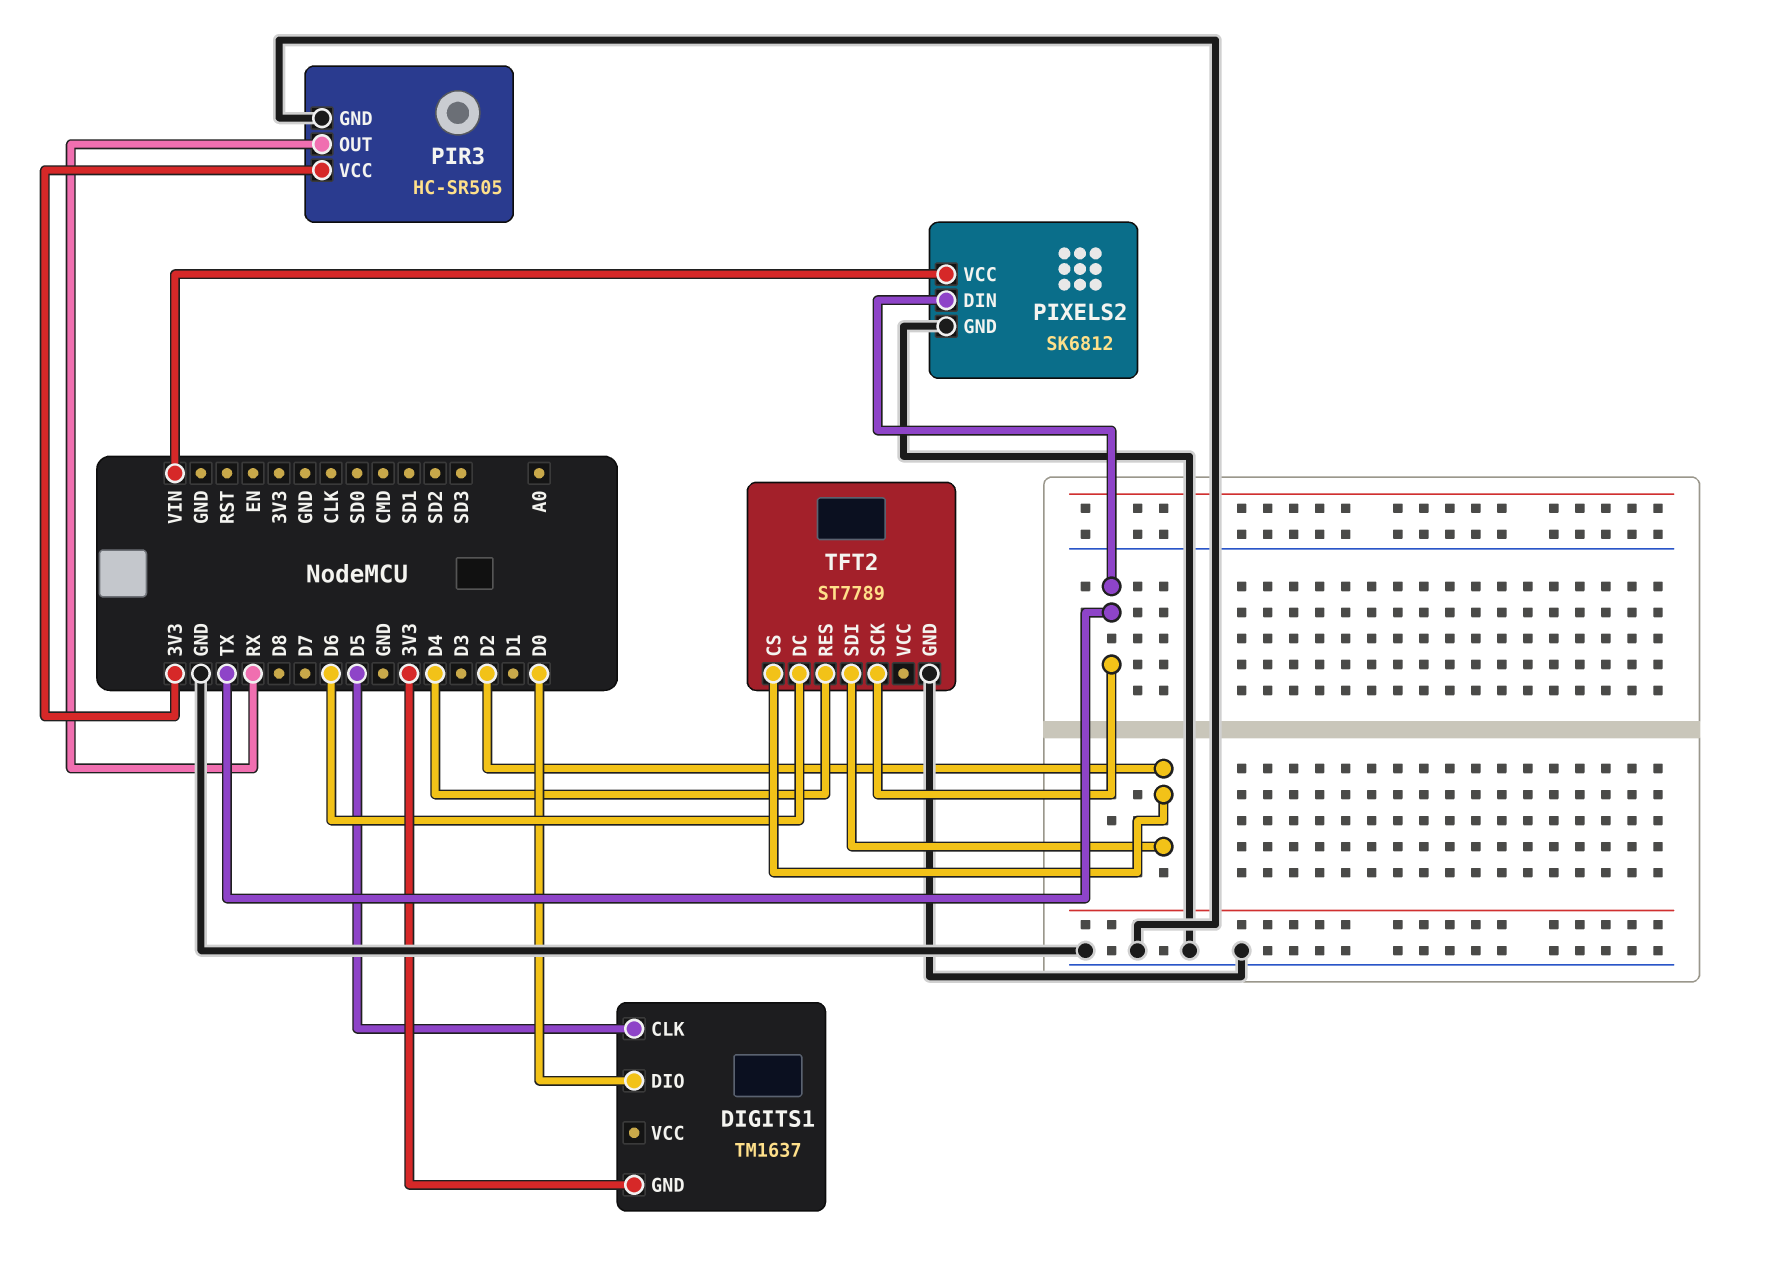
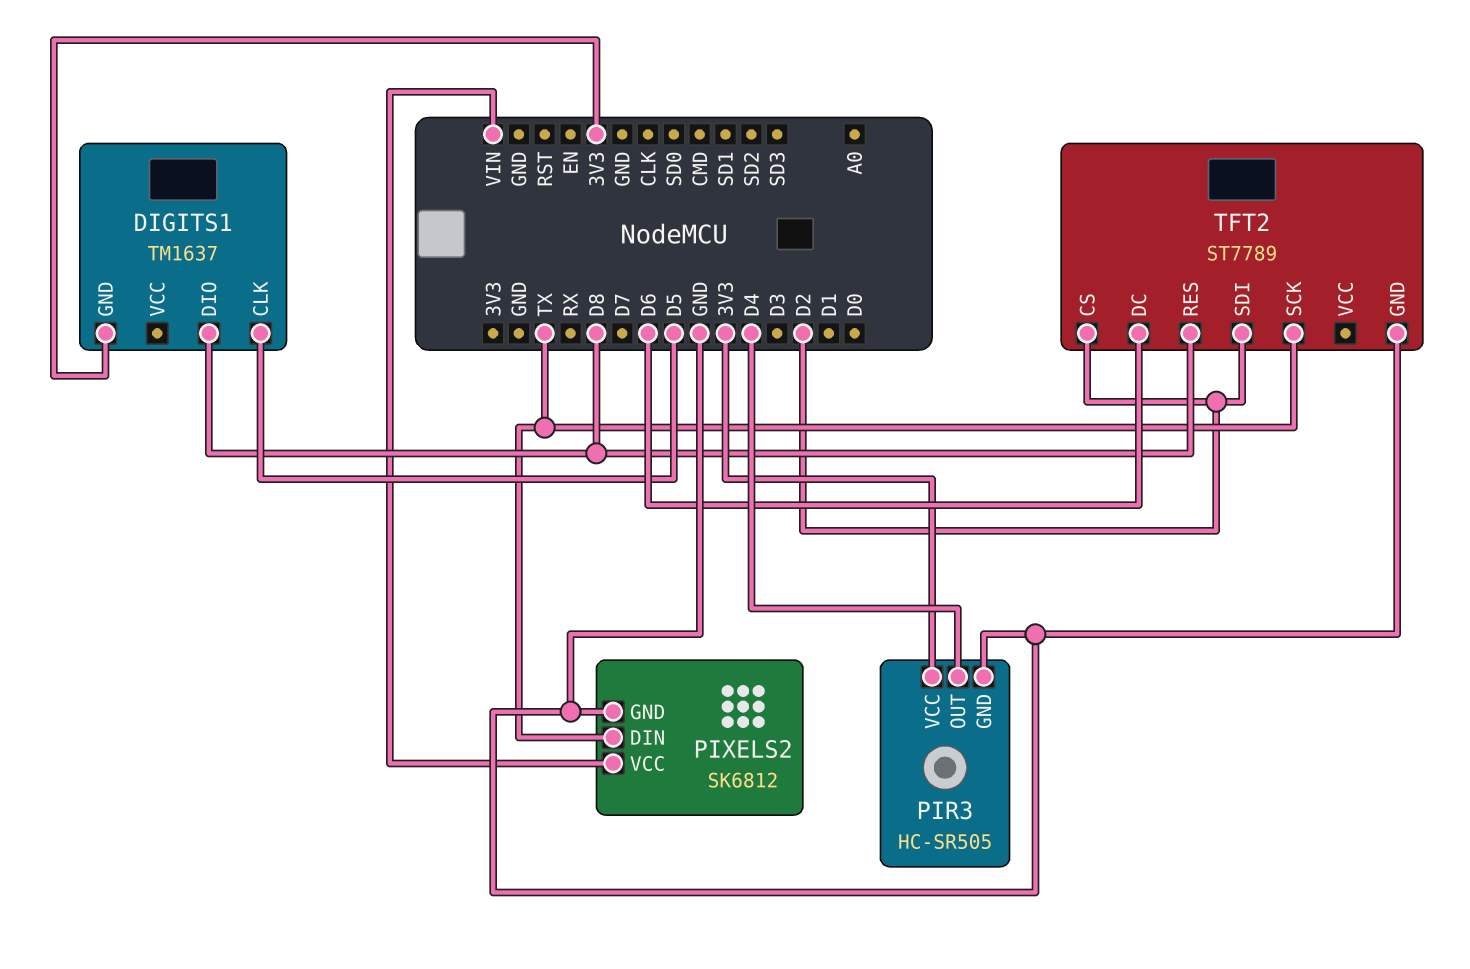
DIGITS1 pin DIO: D0 -> D8
PIR3 pin OUT: RX -> D4
TFT2 pin RES: D4 -> D8

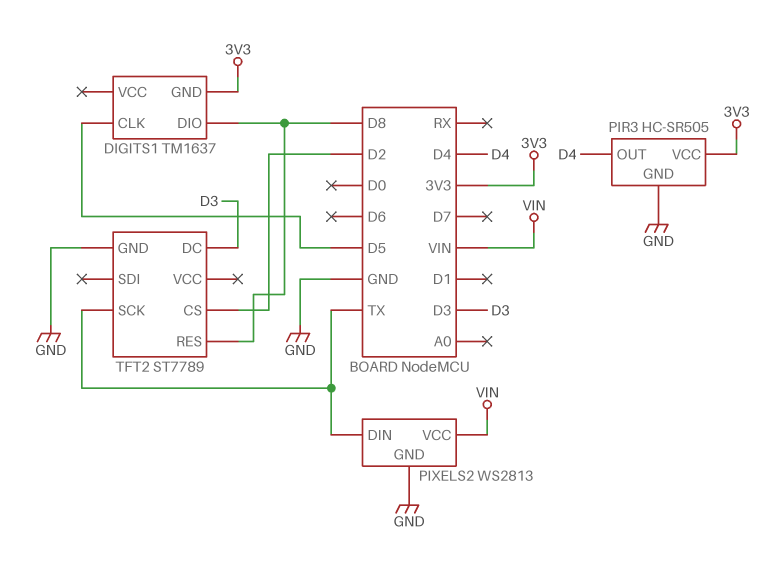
PIXELS2: SK6812 -> WS2813
TFT2 pin DC: D6 -> D3
TFT2 pin SDI: D2 -> none

